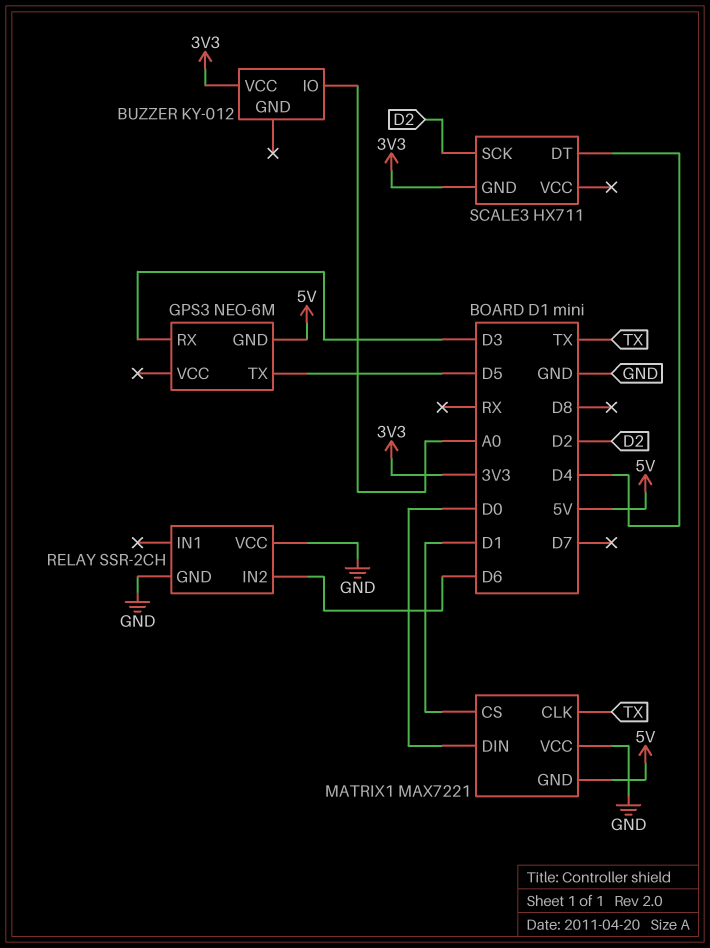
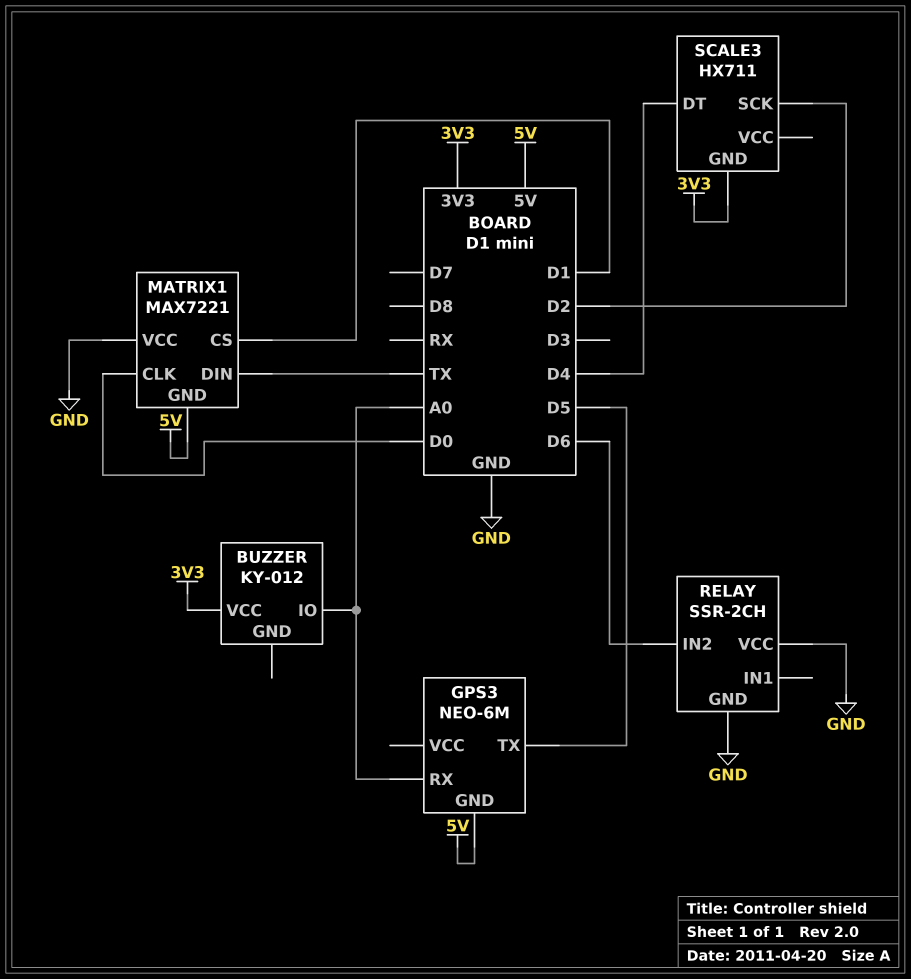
GPS3 pin RX: D3 -> A0
MATRIX1 pin CLK: TX -> D0
MATRIX1 pin DIN: D0 -> TX

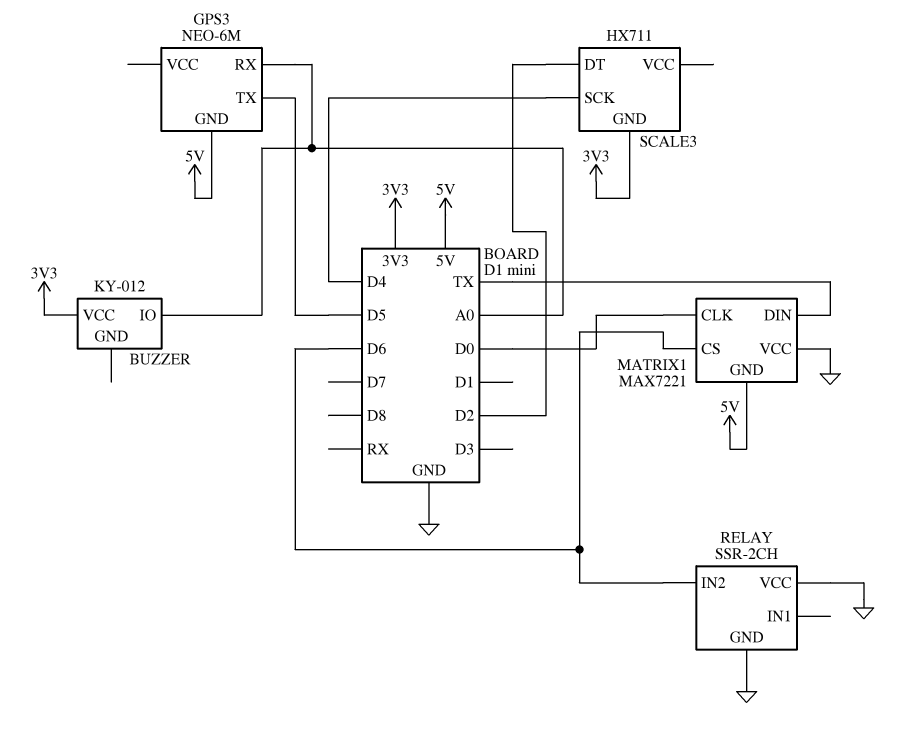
MATRIX1 pin CS: D1 -> D6
SCALE3 pin DT: D4 -> D2
SCALE3 pin SCK: D2 -> D4

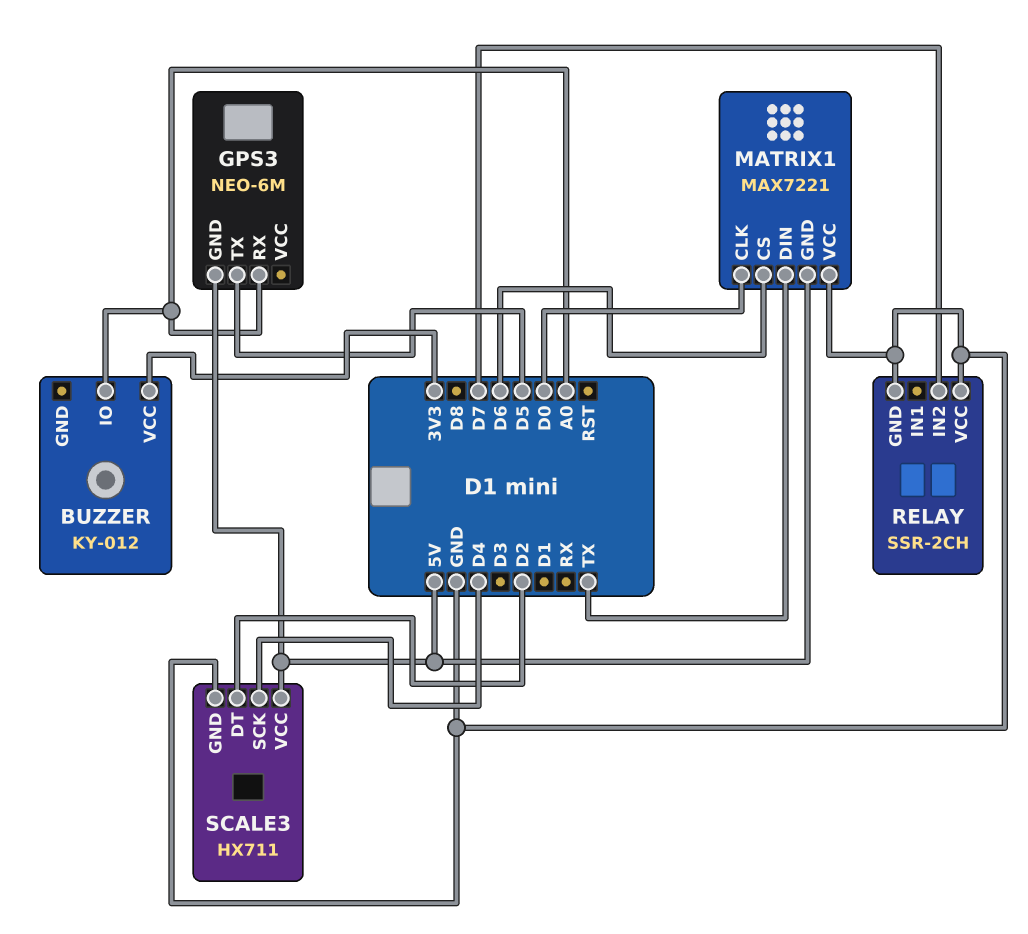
RELAY pin IN2: D6 -> D7
SCALE3 pin GND: 3V3 -> GND
SCALE3 pin VCC: none -> 5V

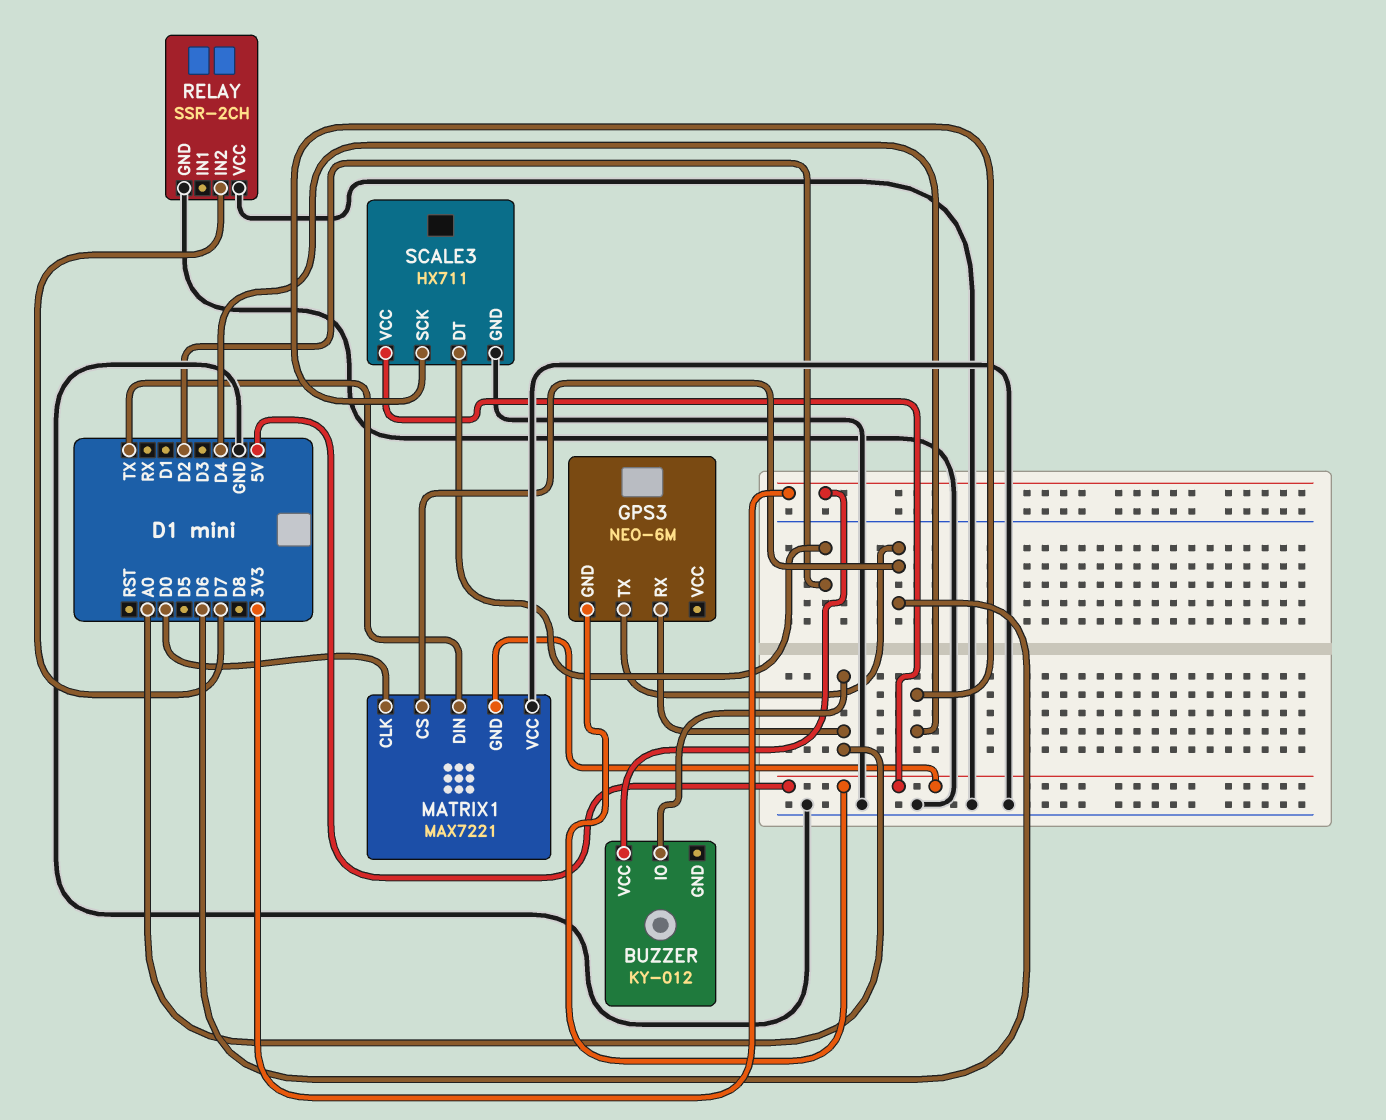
GPS3 pin TX: D5 -> D6

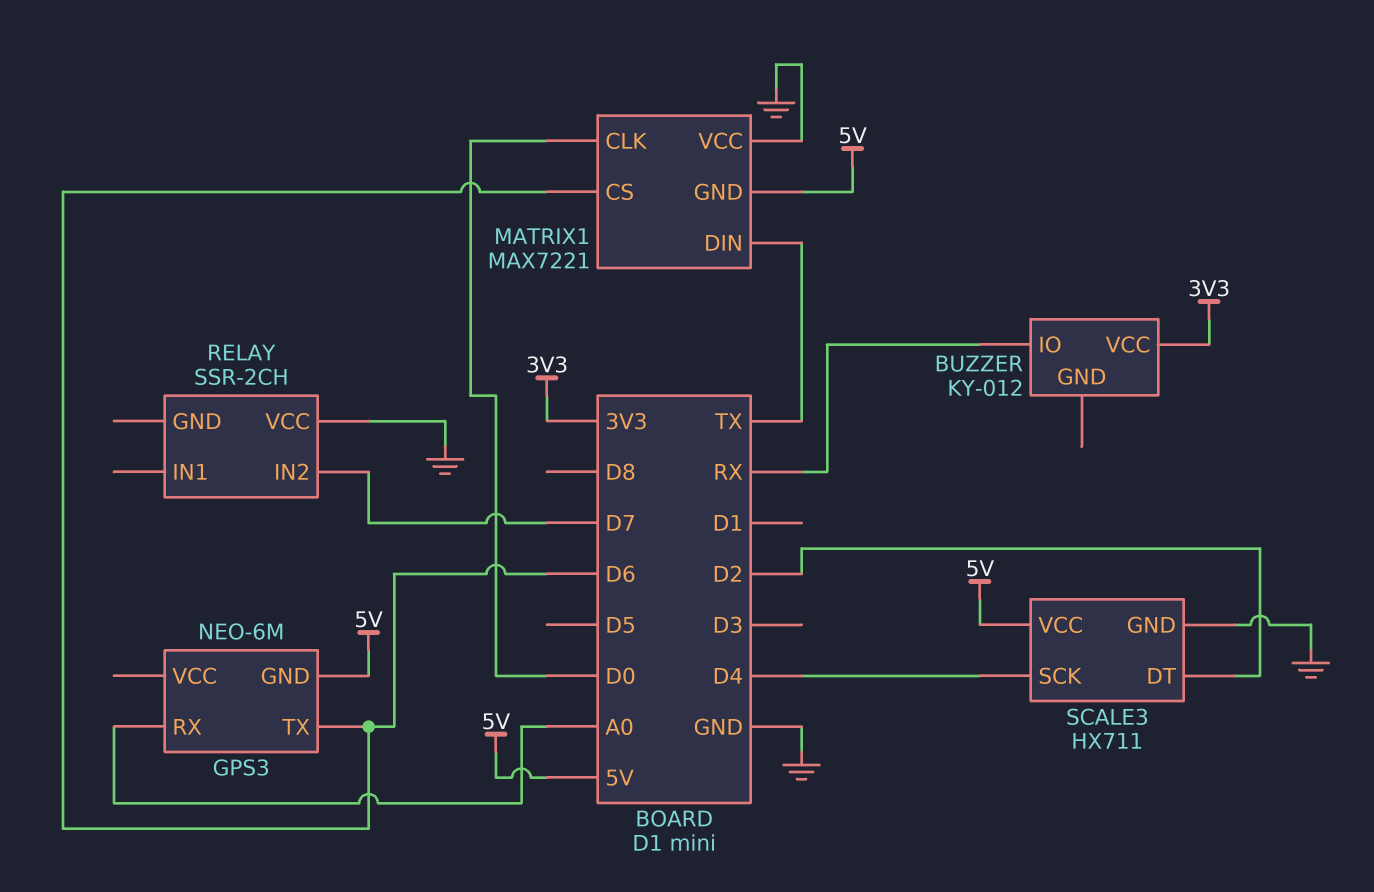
BUZZER pin IO: A0 -> RX
RELAY pin GND: GND -> none

